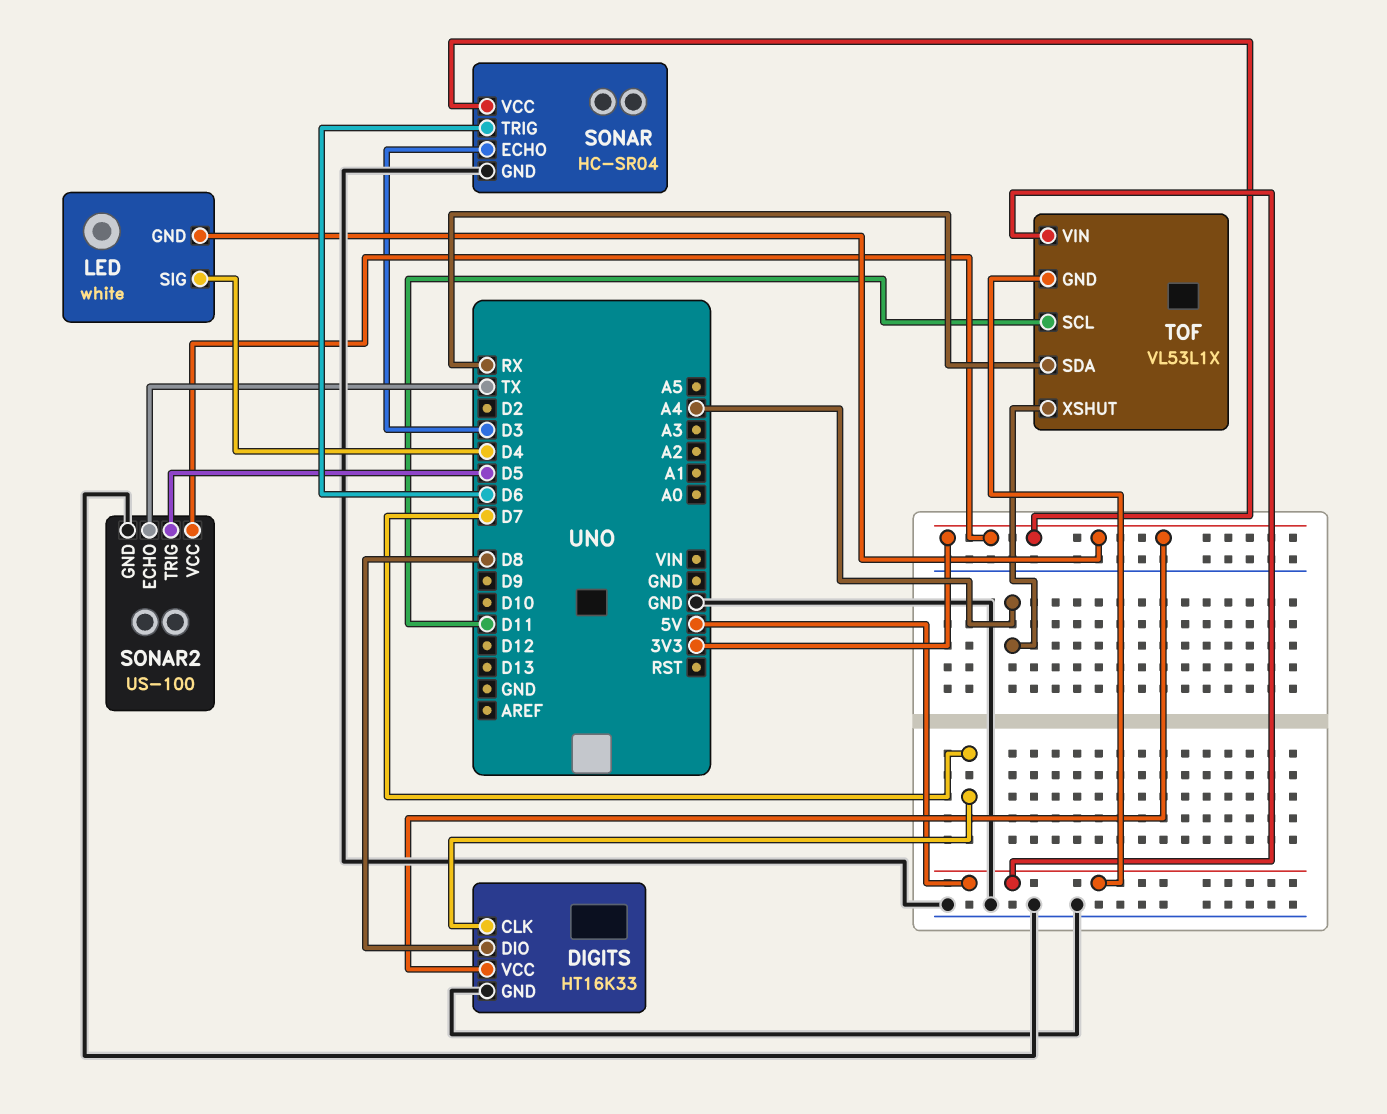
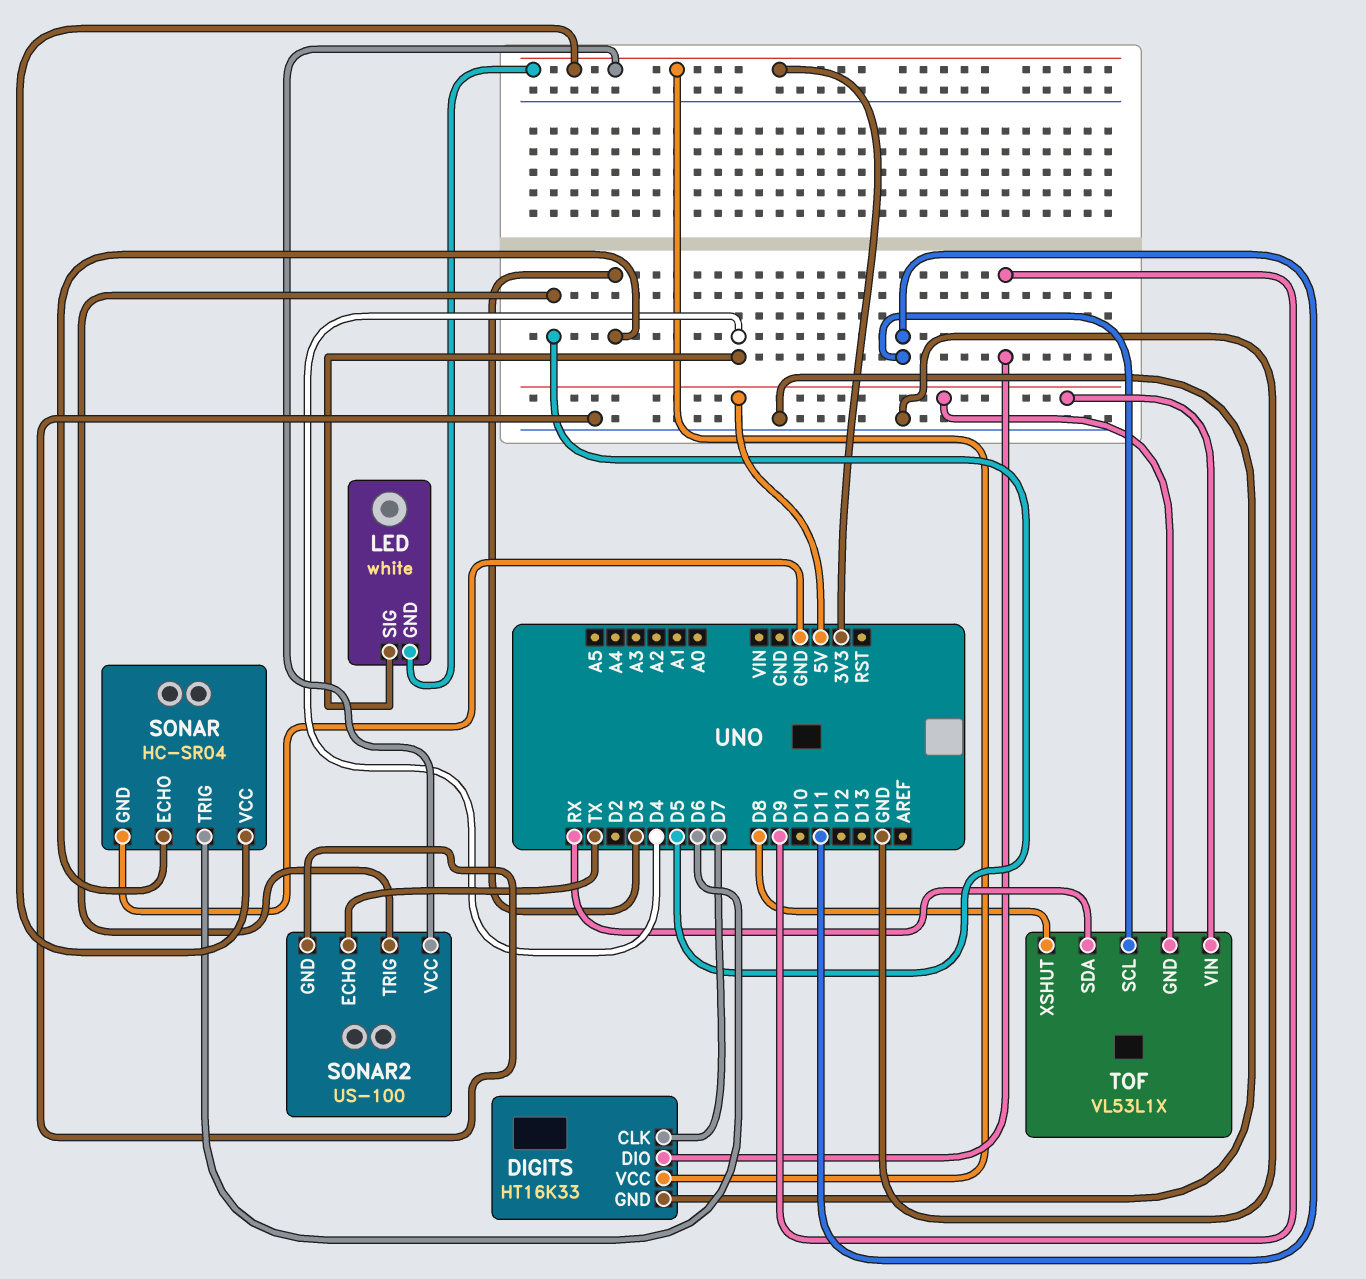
DIGITS pin DIO: D8 -> D9
TOF pin XSHUT: A4 -> D8

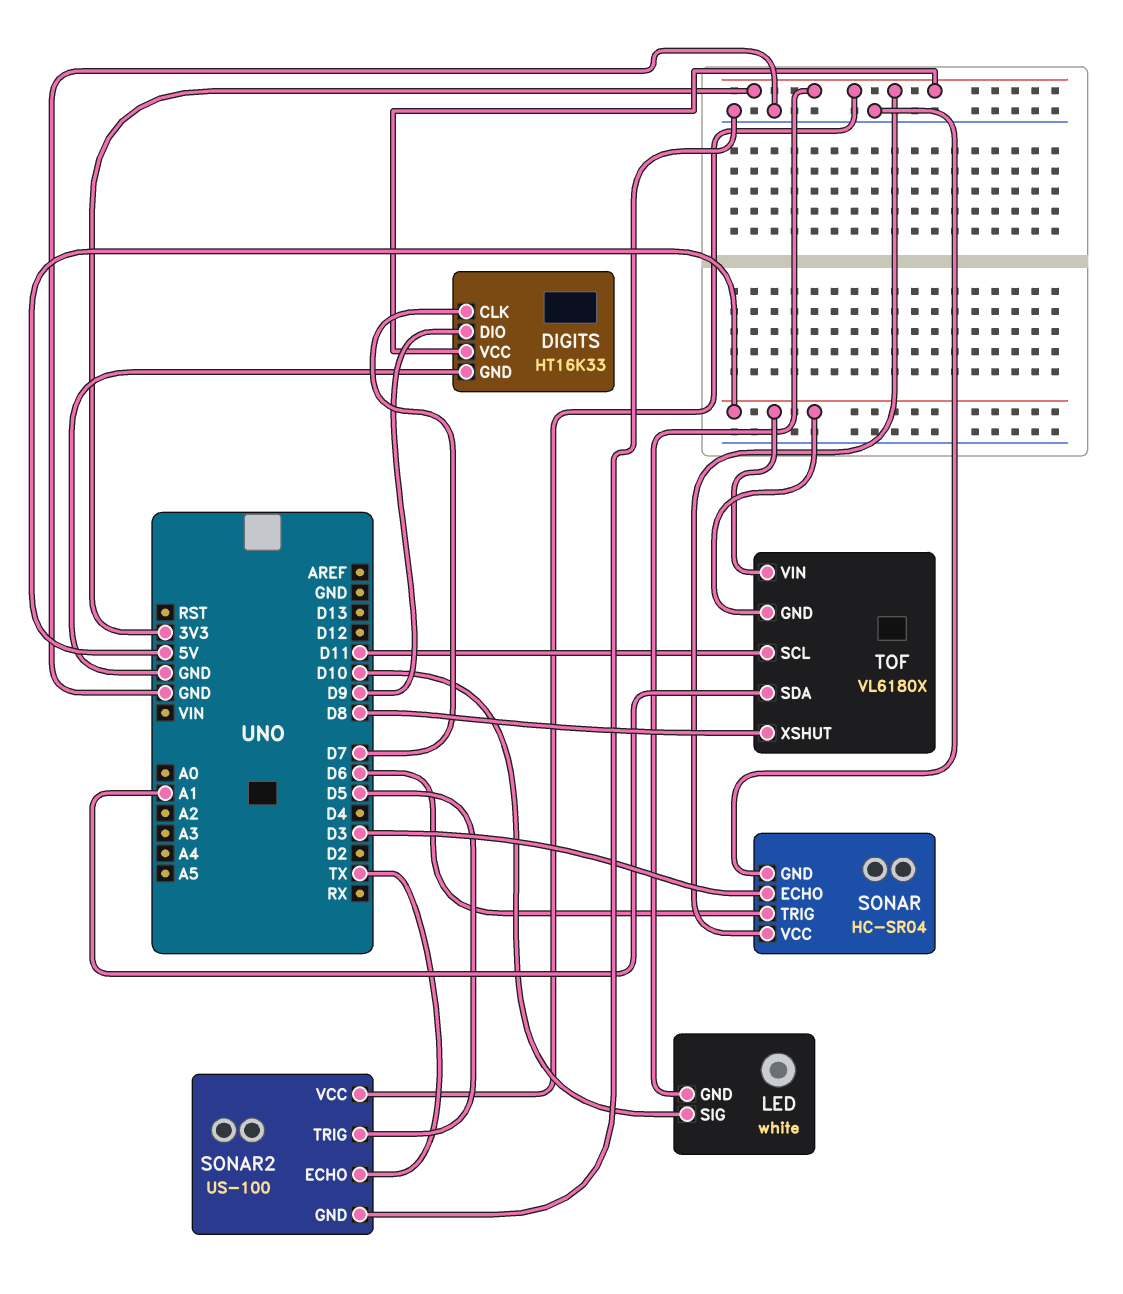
LED pin SIG: D4 -> D10
TOF: VL53L1X -> VL6180X
TOF pin SDA: RX -> A1

